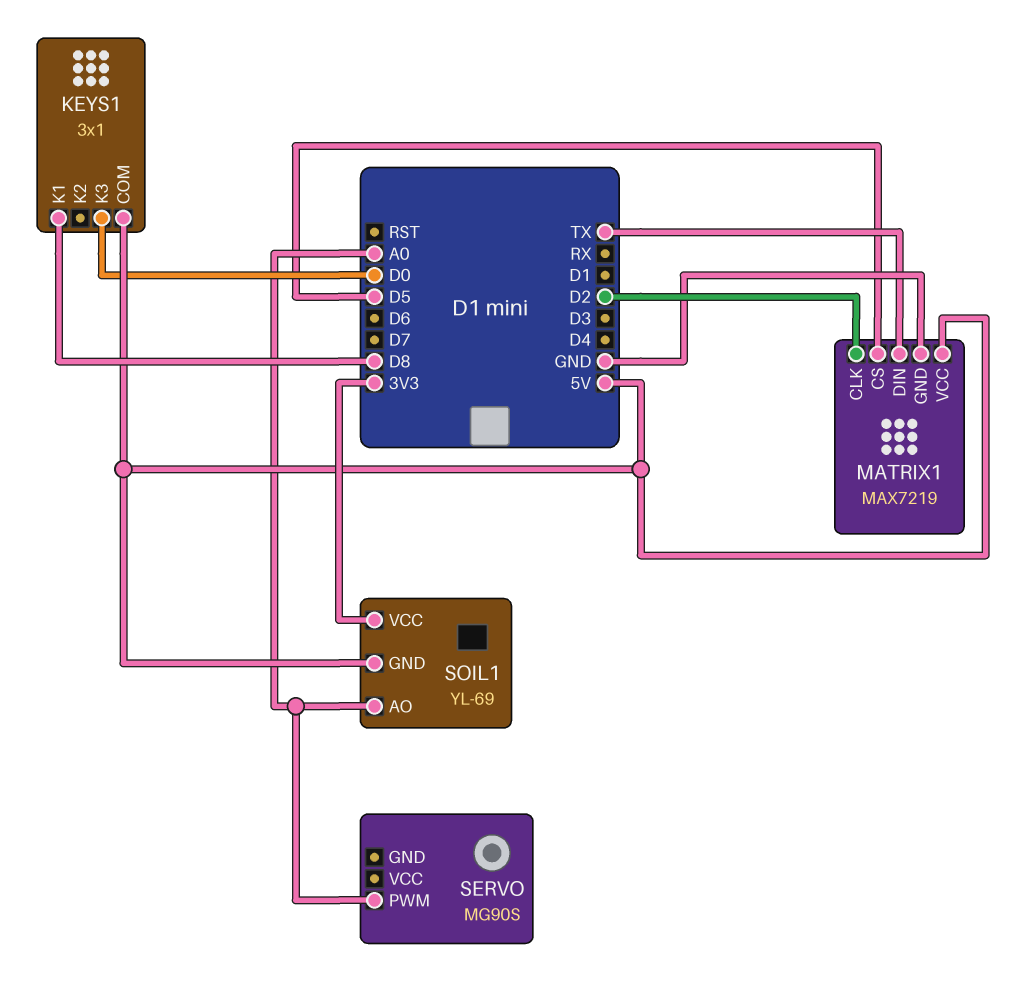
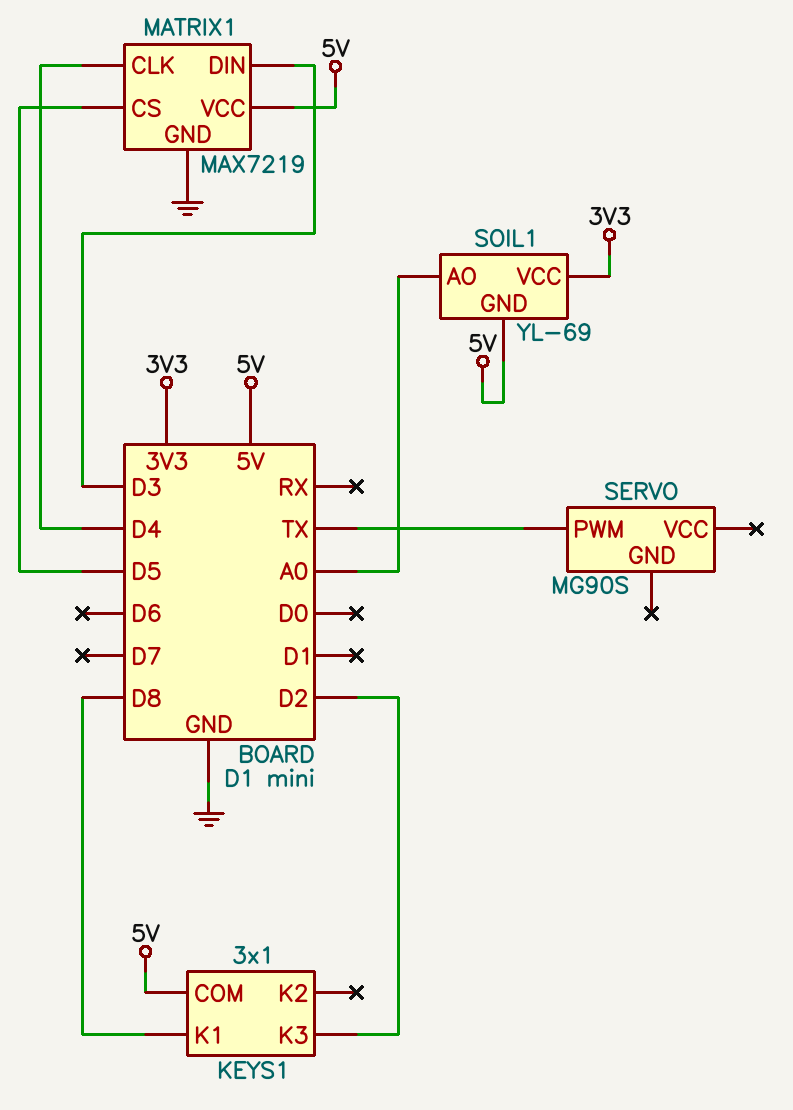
KEYS1 pin K3: D0 -> D2
MATRIX1 pin CLK: D2 -> D4
MATRIX1 pin DIN: TX -> D3
SERVO pin PWM: A0 -> TX

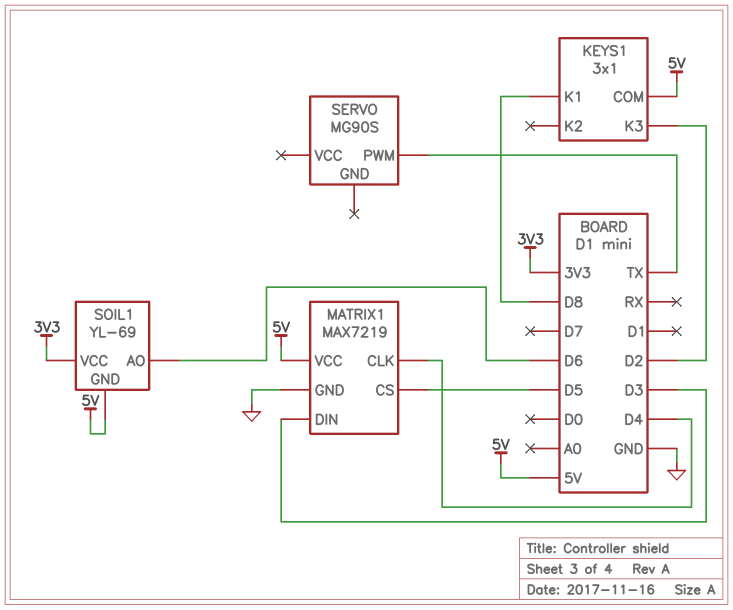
SOIL1 pin AO: A0 -> D6

